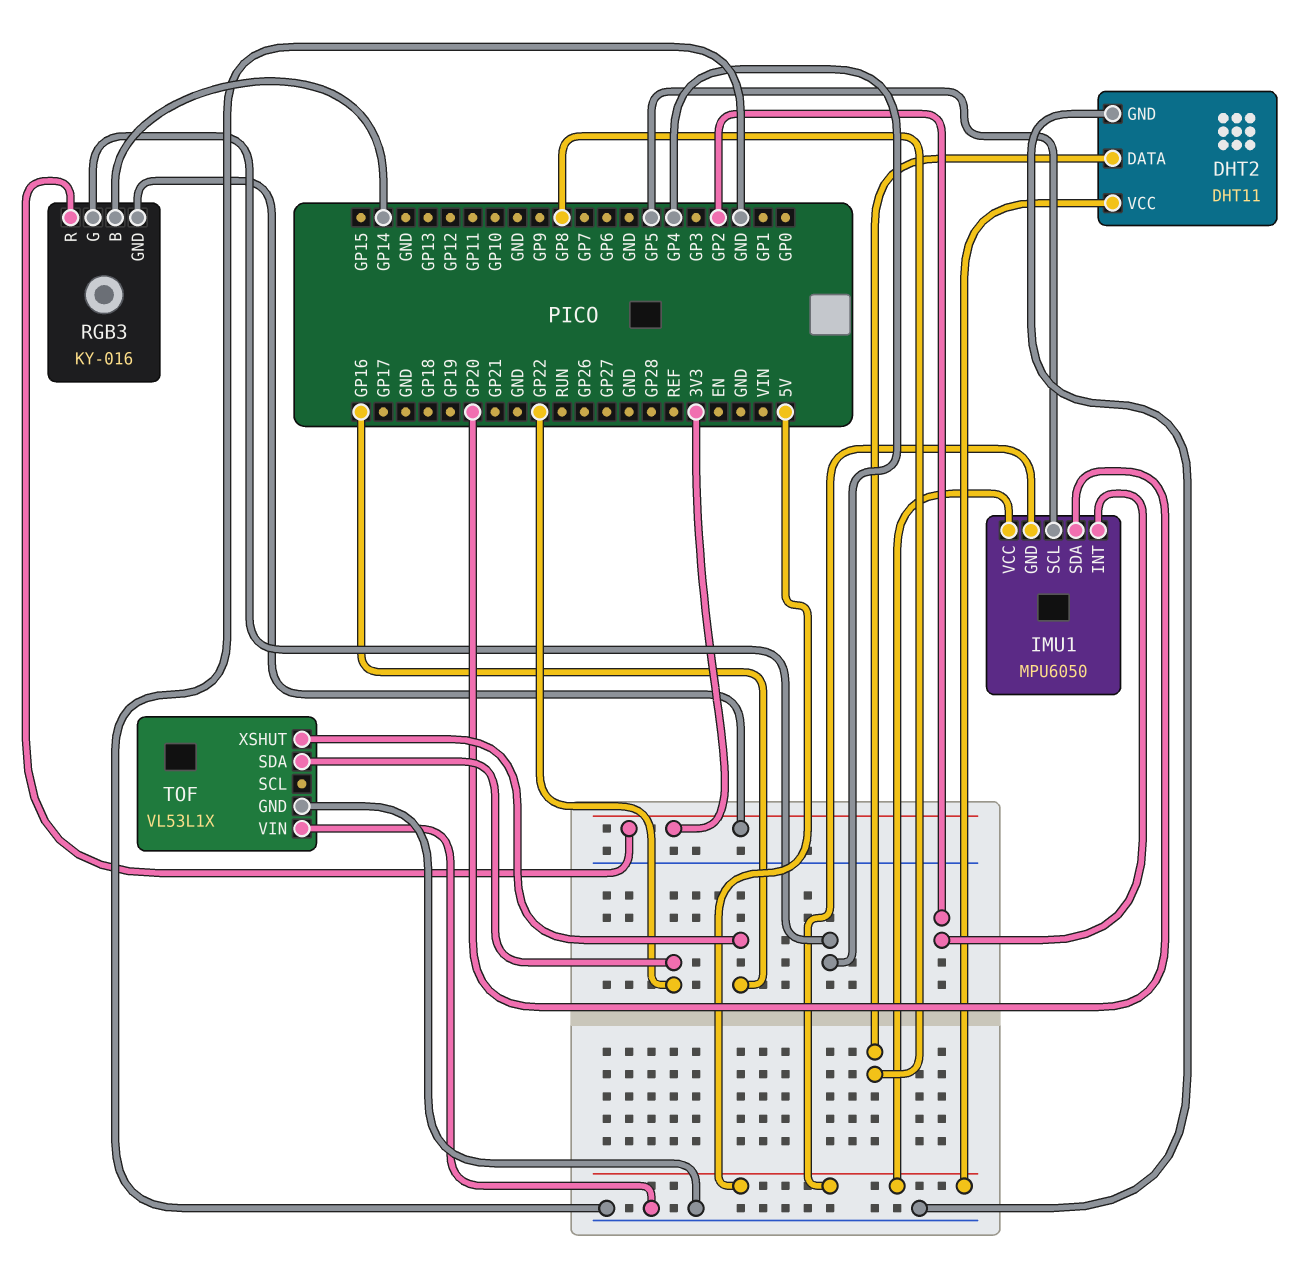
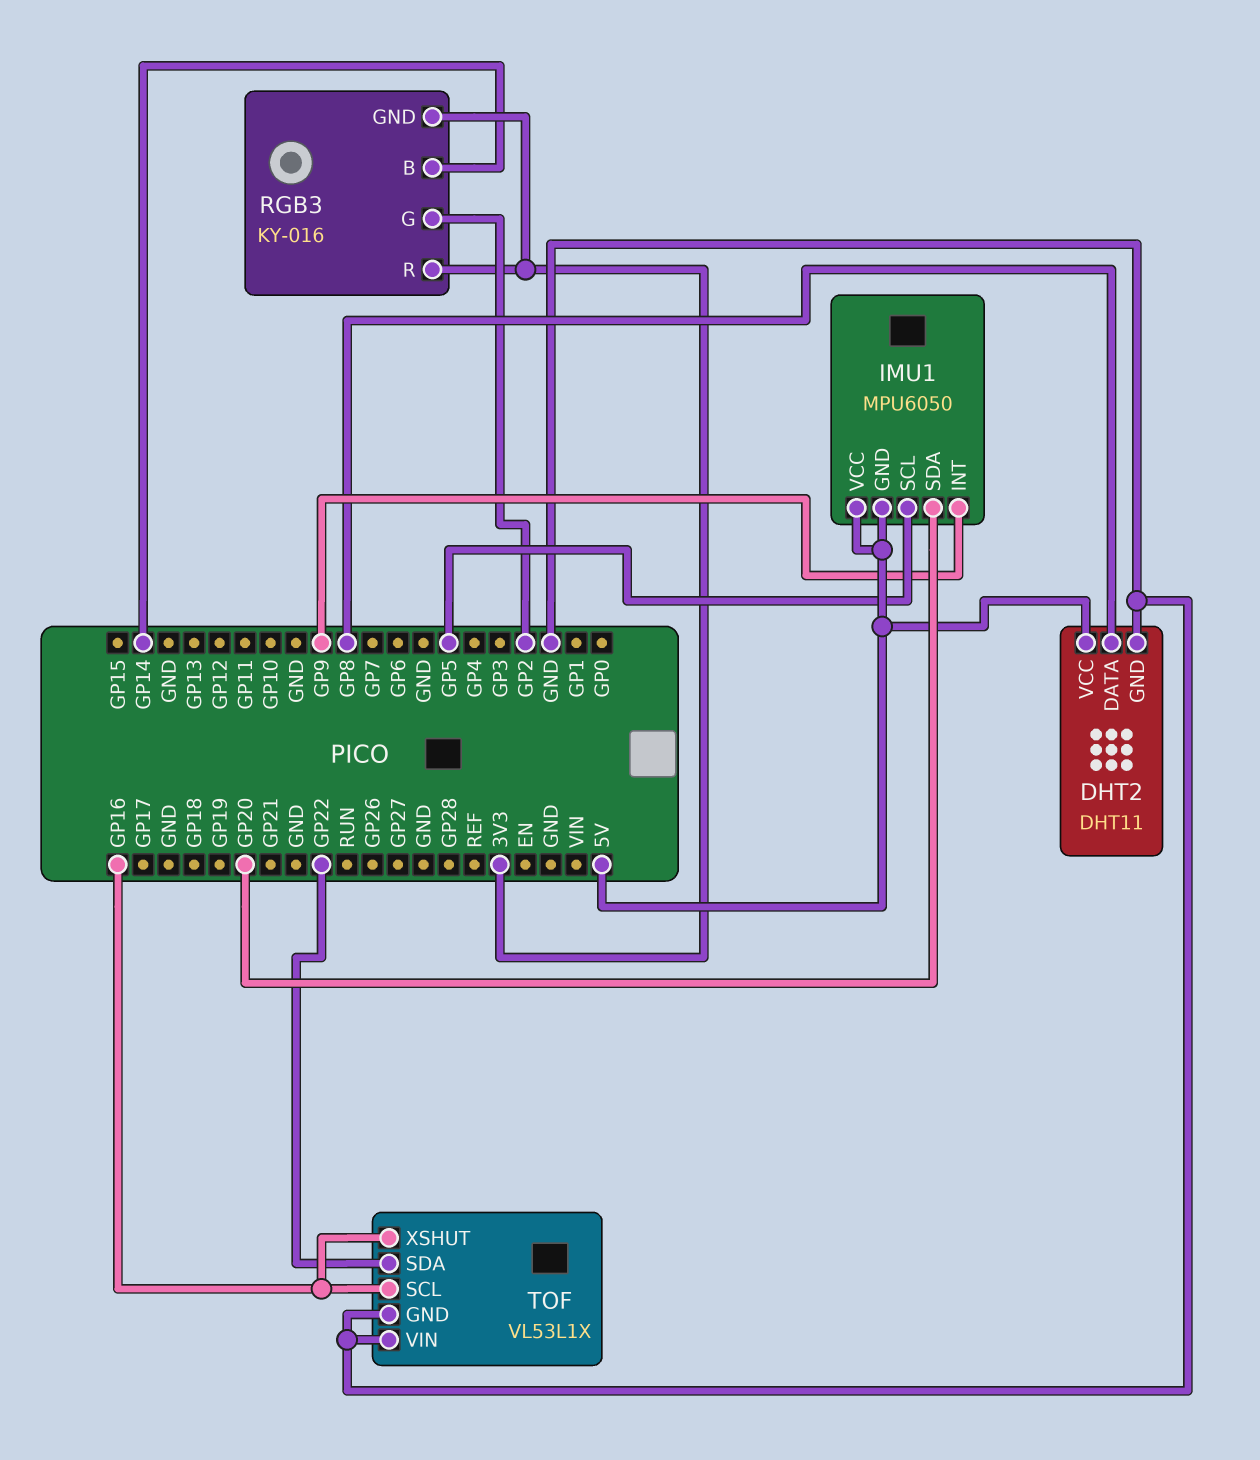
IMU1 pin INT: GP2 -> GP9
RGB3 pin G: GP4 -> GP2
TOF pin SCL: none -> GP16

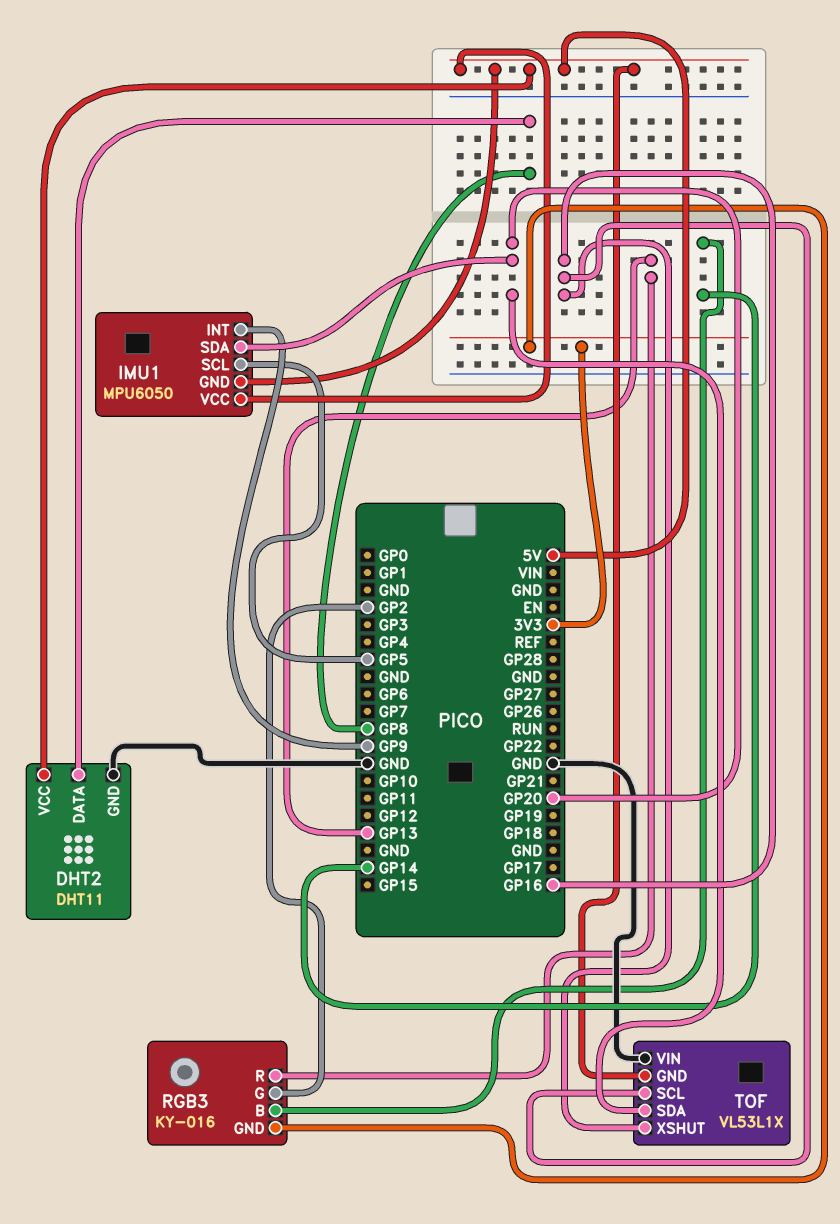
RGB3 pin R: 3V3 -> GP13
TOF pin GND: GND -> 5V
TOF pin SDA: GP22 -> GP20

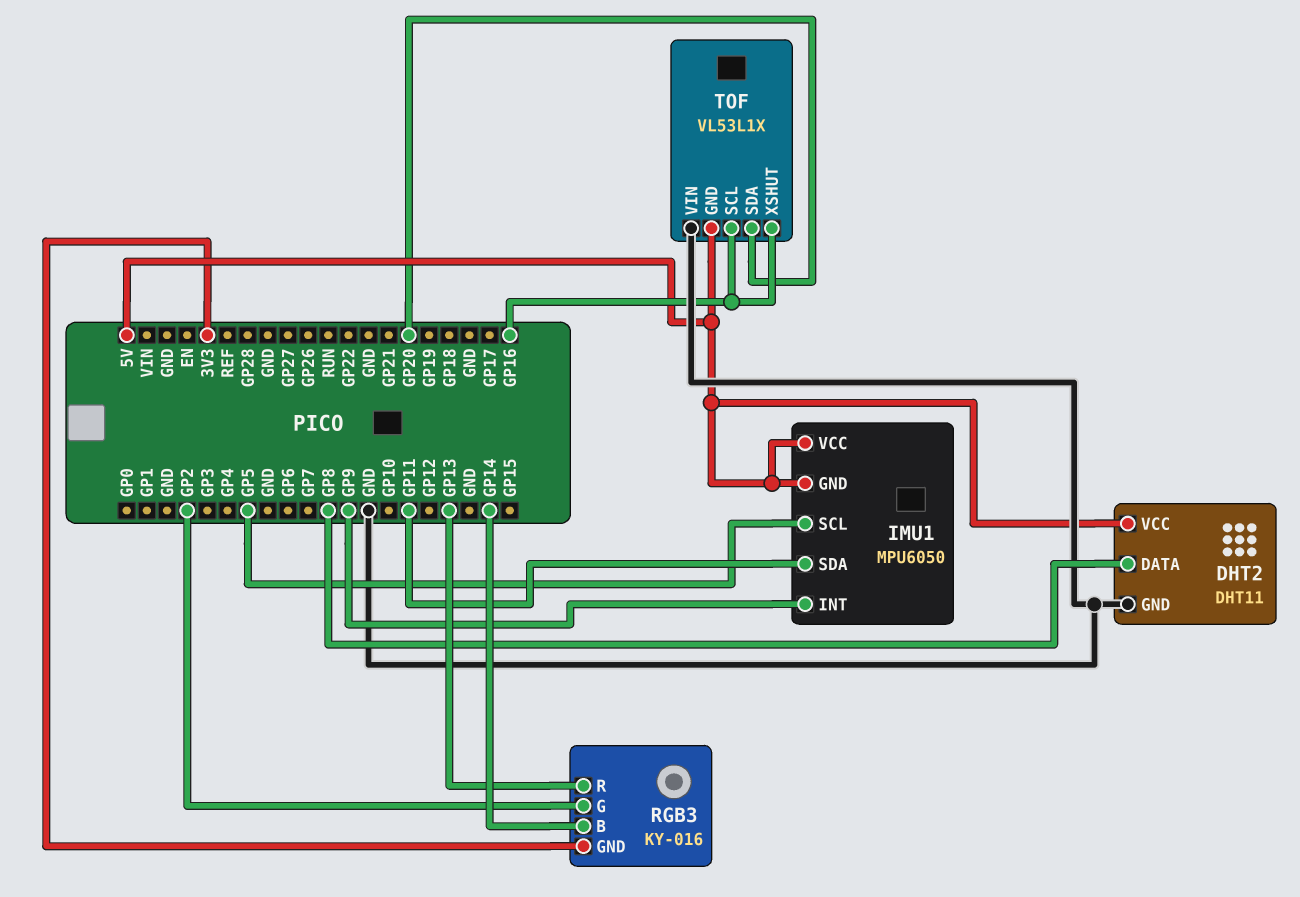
IMU1 pin SDA: GP20 -> GP11

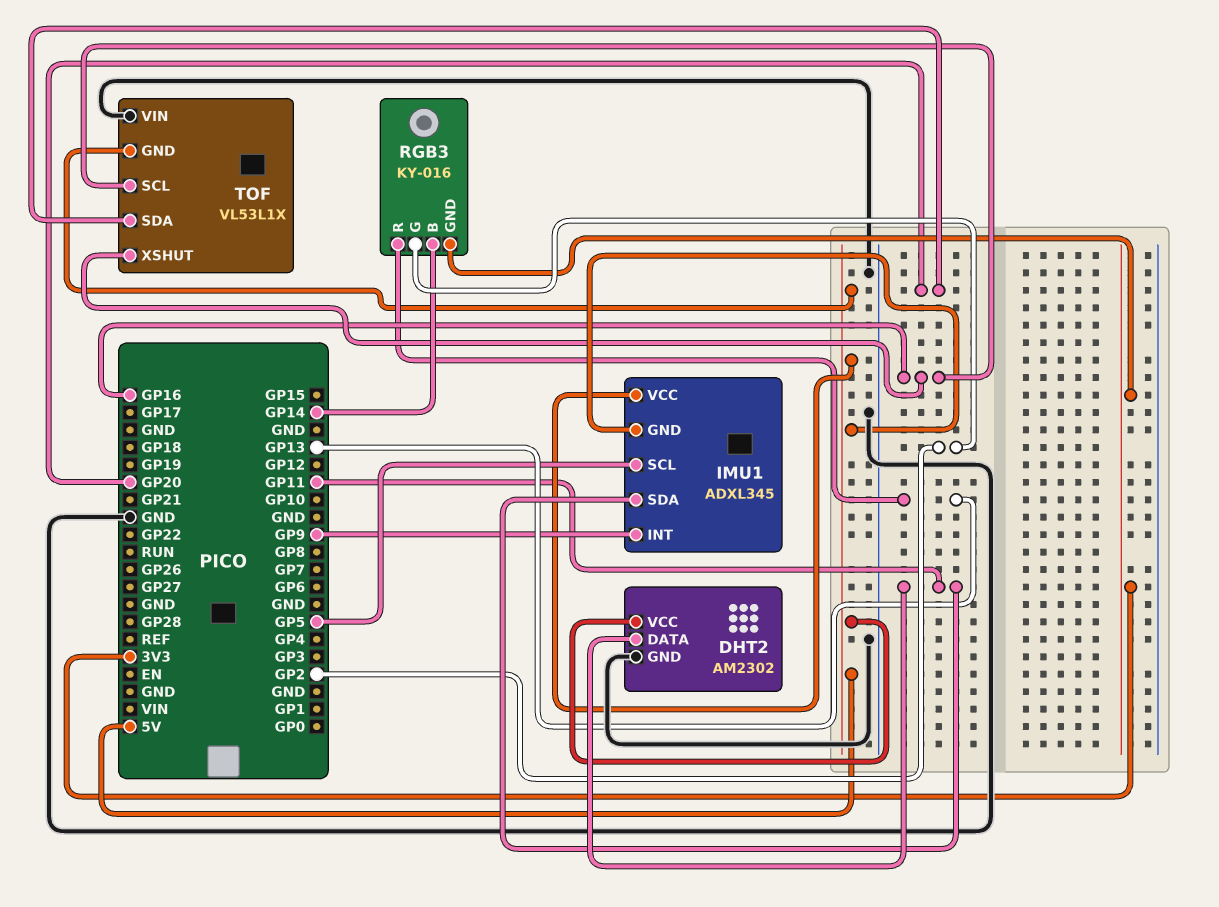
DHT2: DHT11 -> AM2302
DHT2 pin DATA: GP8 -> GP11
IMU1: MPU6050 -> ADXL345

